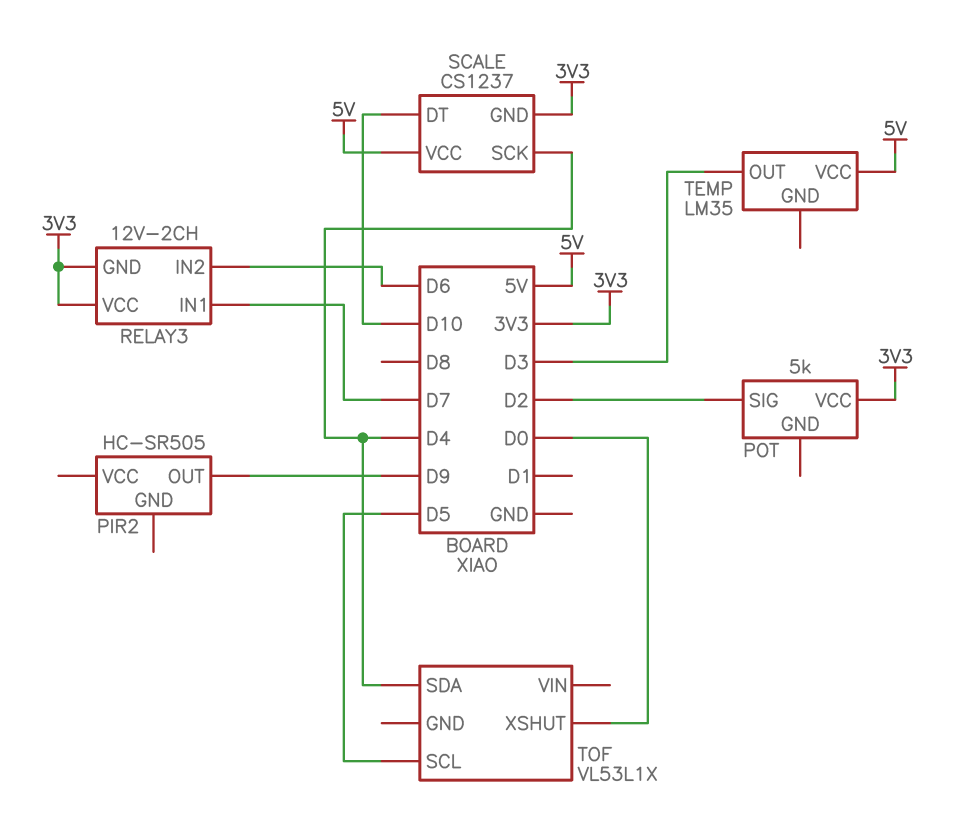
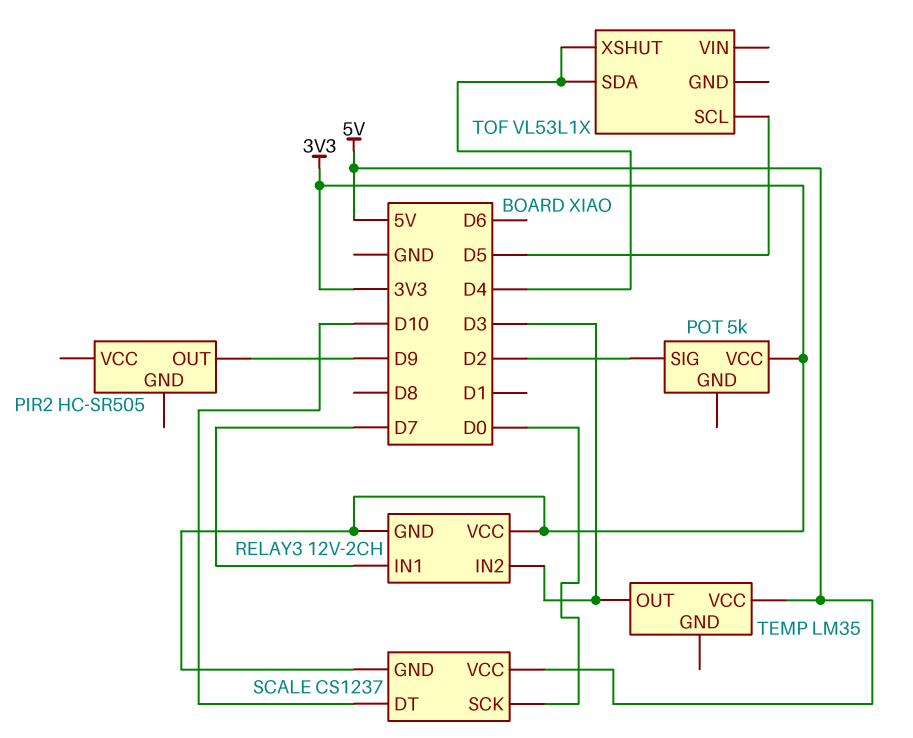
RELAY3 pin IN2: D6 -> D3
SCALE pin SCK: D4 -> D0
TOF pin XSHUT: D0 -> D4

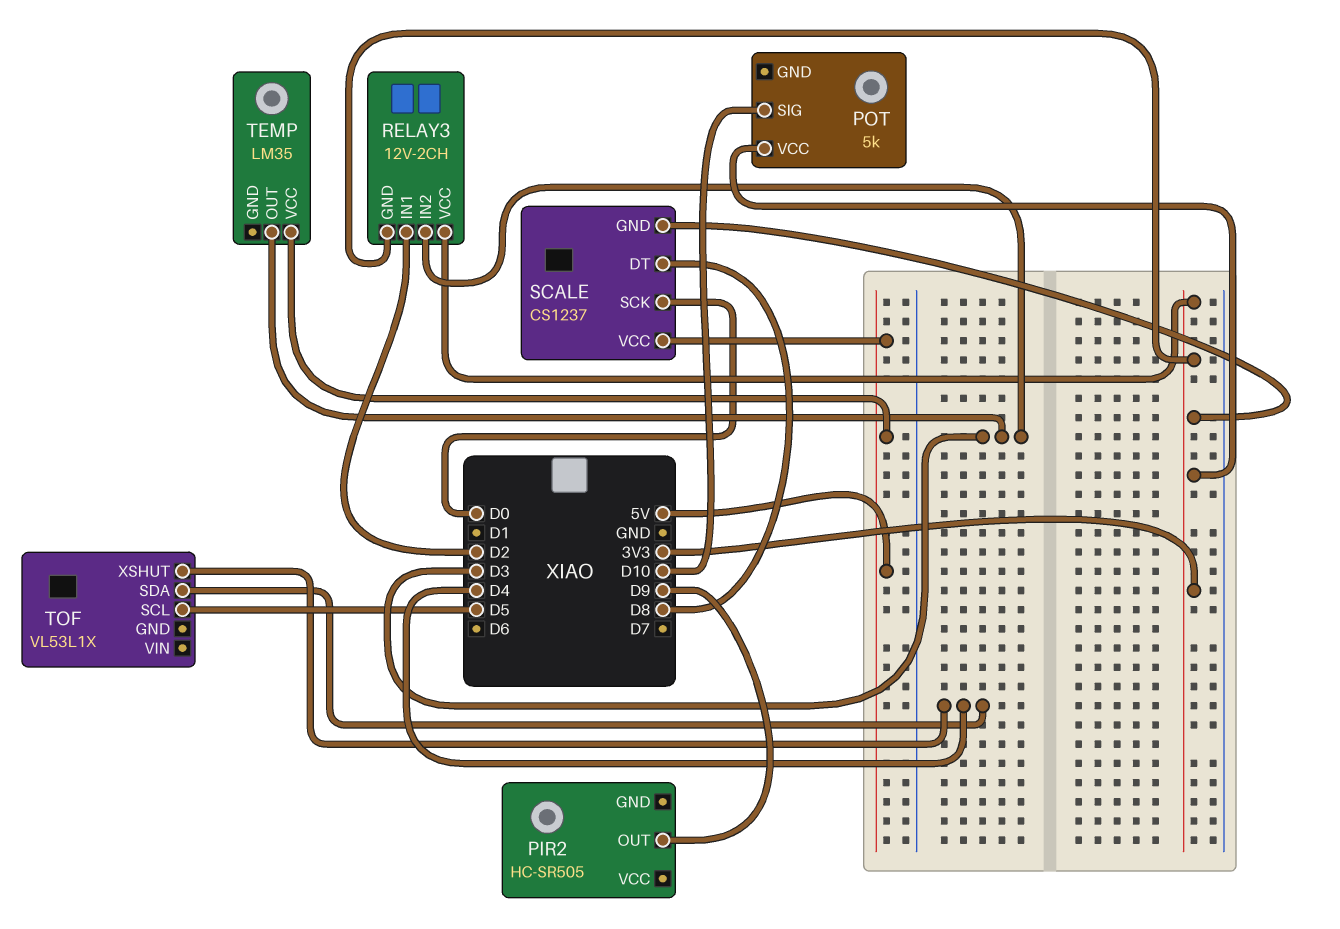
POT pin SIG: D2 -> D10
RELAY3 pin IN1: D7 -> D2
SCALE pin DT: D10 -> D8

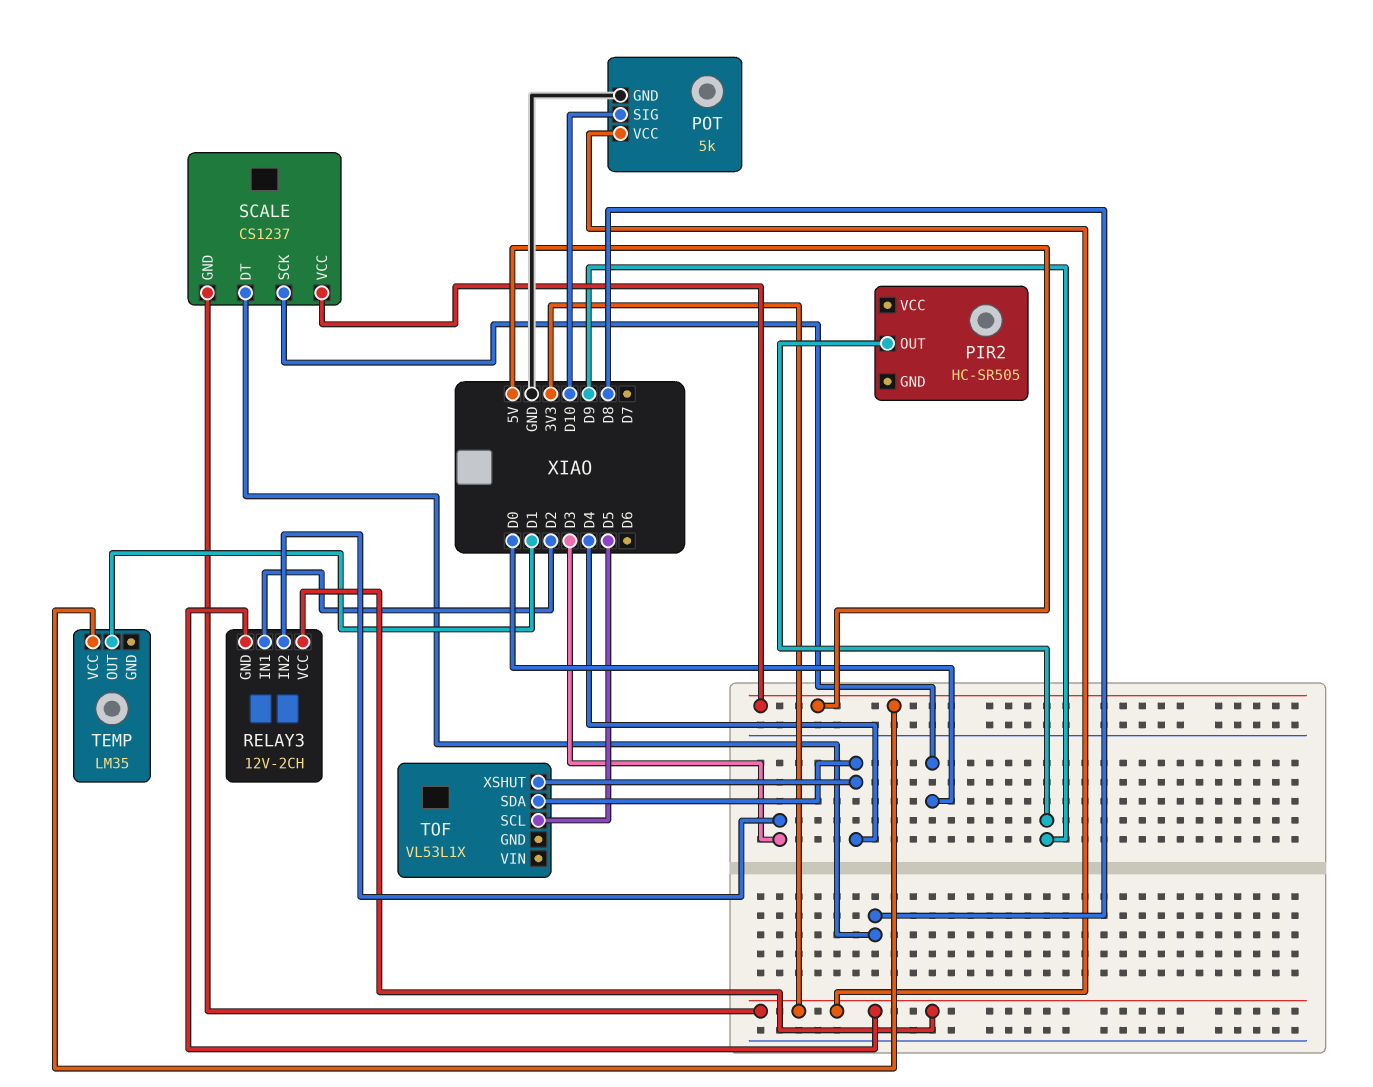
POT pin GND: none -> GND
TEMP pin OUT: D3 -> D1

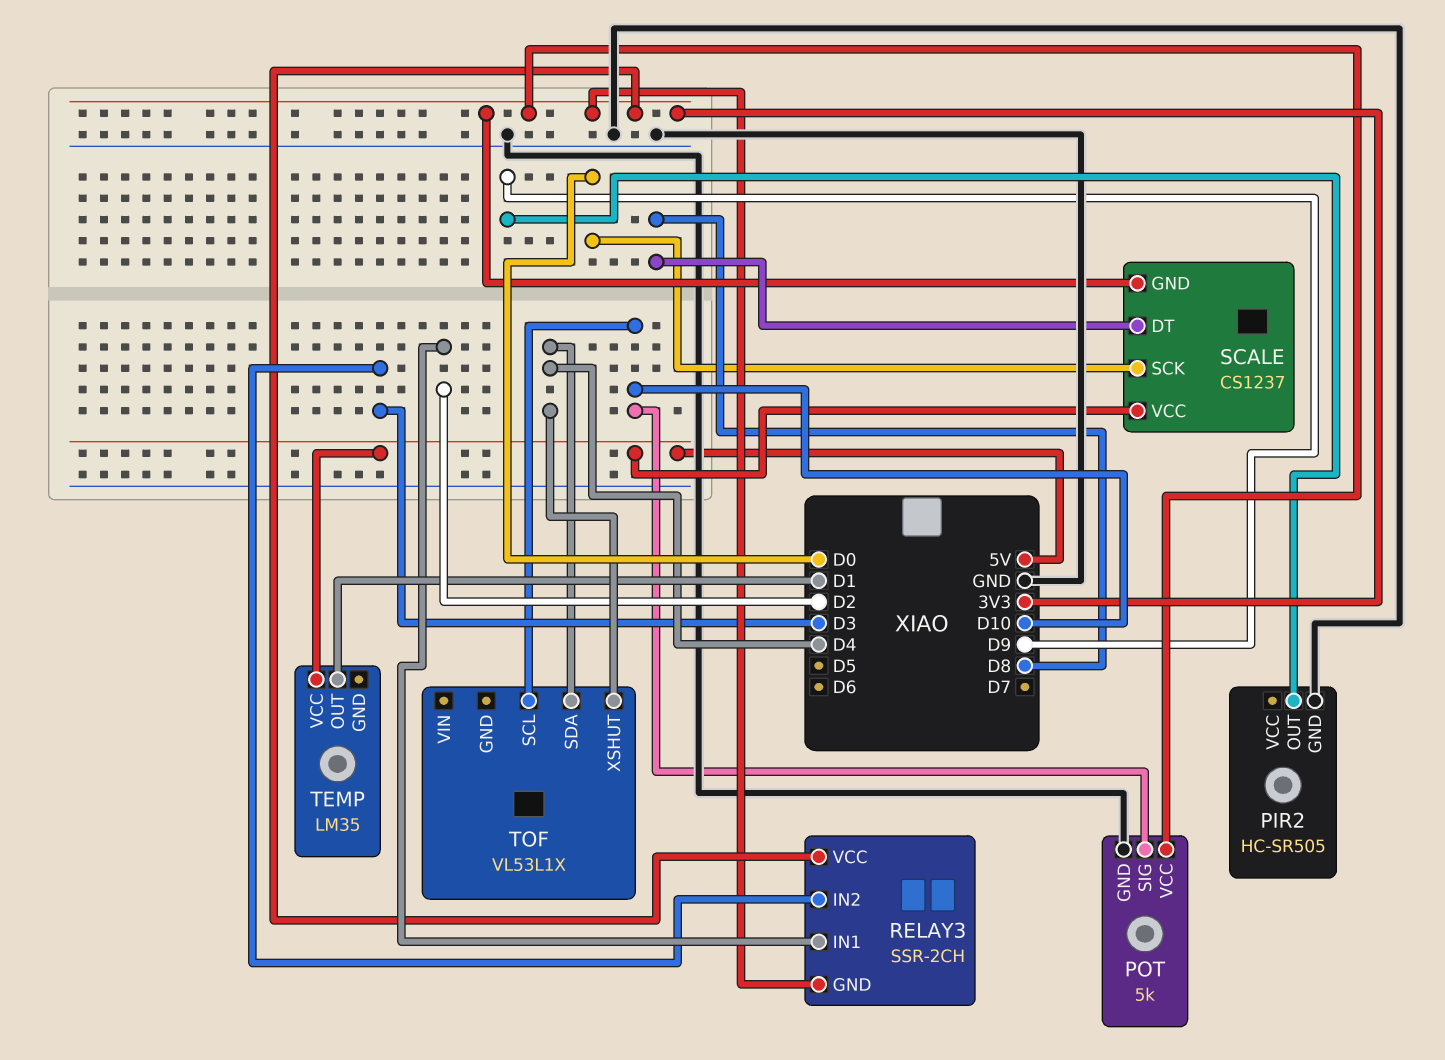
PIR2 pin GND: none -> GND
RELAY3: 12V-2CH -> SSR-2CH
TOF pin SCL: D5 -> D10

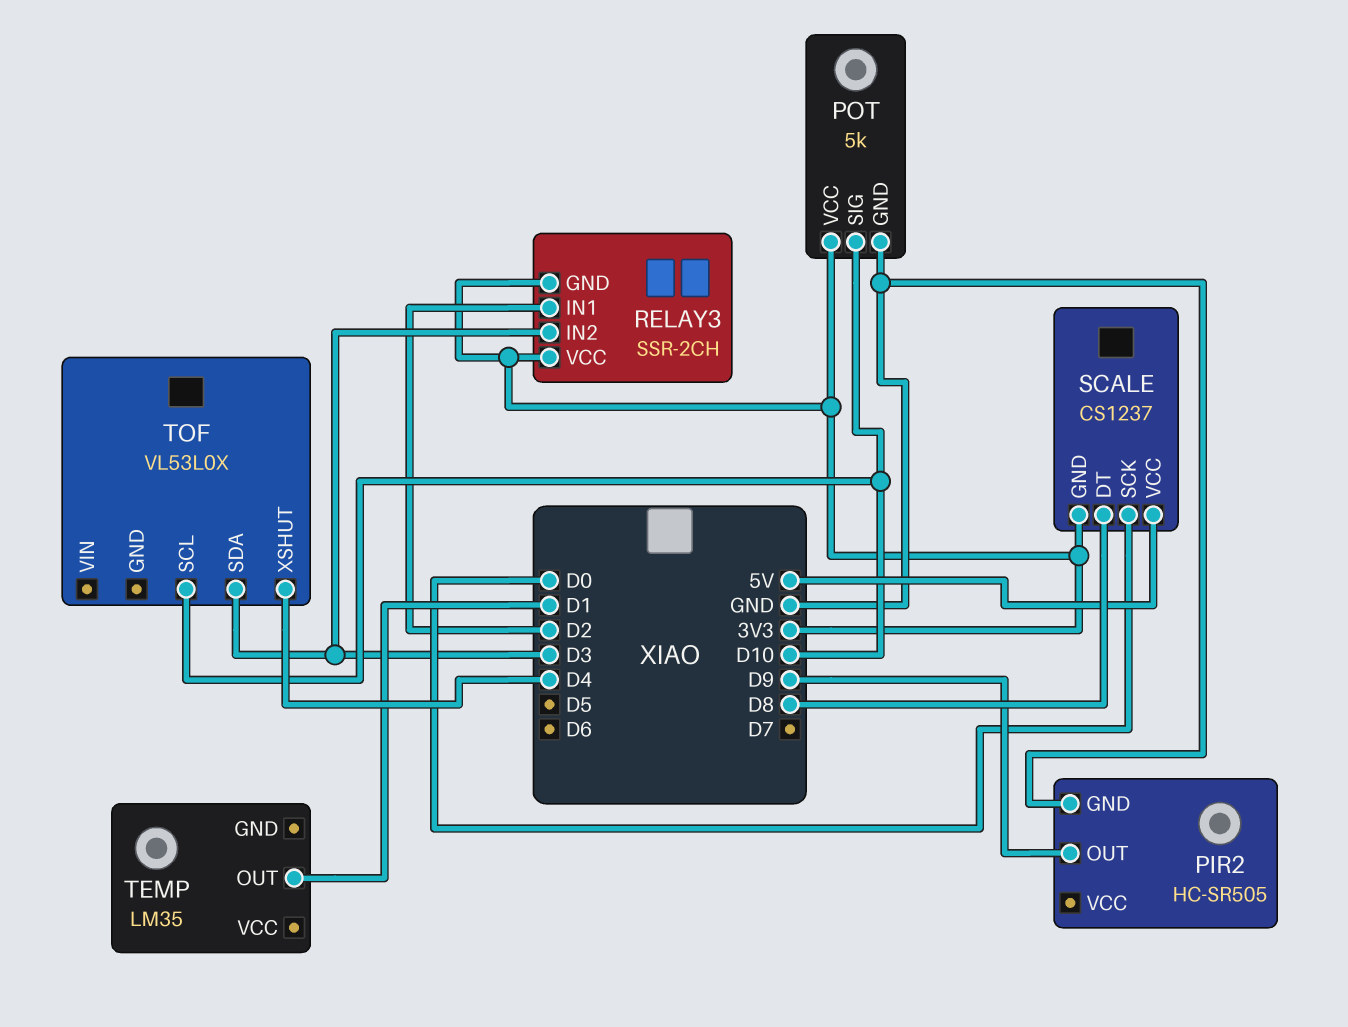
TEMP pin VCC: 5V -> none
TOF: VL53L1X -> VL53L0X
TOF pin SDA: D4 -> D3

